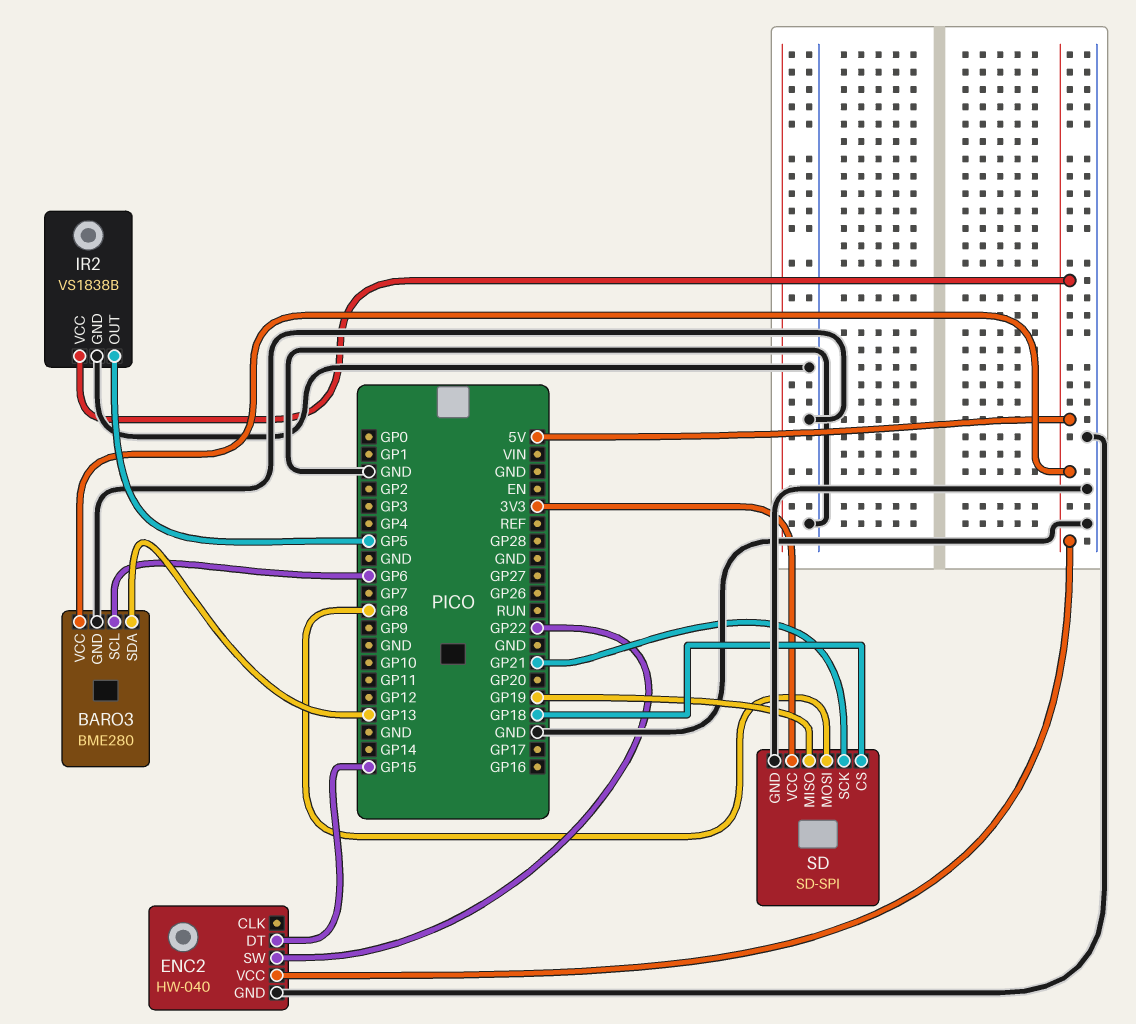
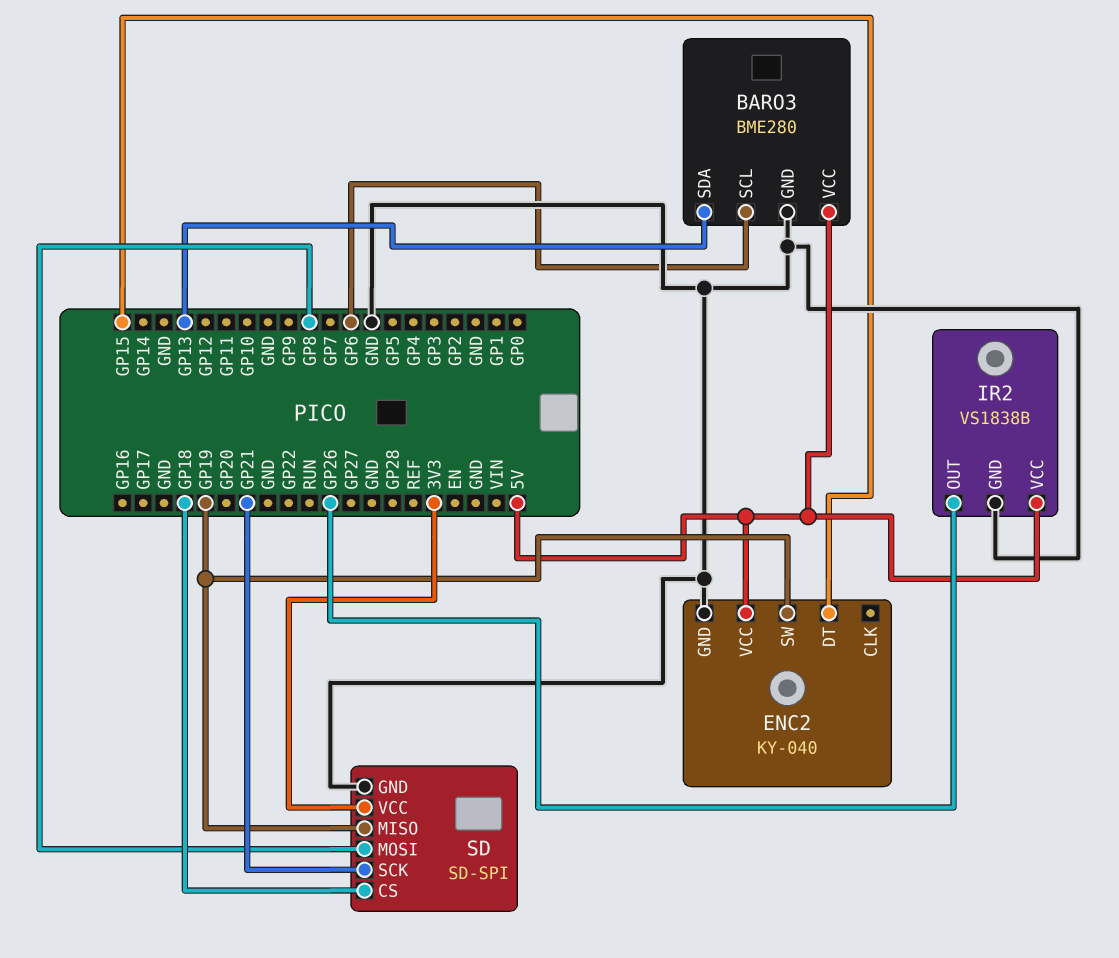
ENC2: HW-040 -> KY-040
ENC2 pin SW: GP22 -> GP19
IR2 pin OUT: GP5 -> GP26

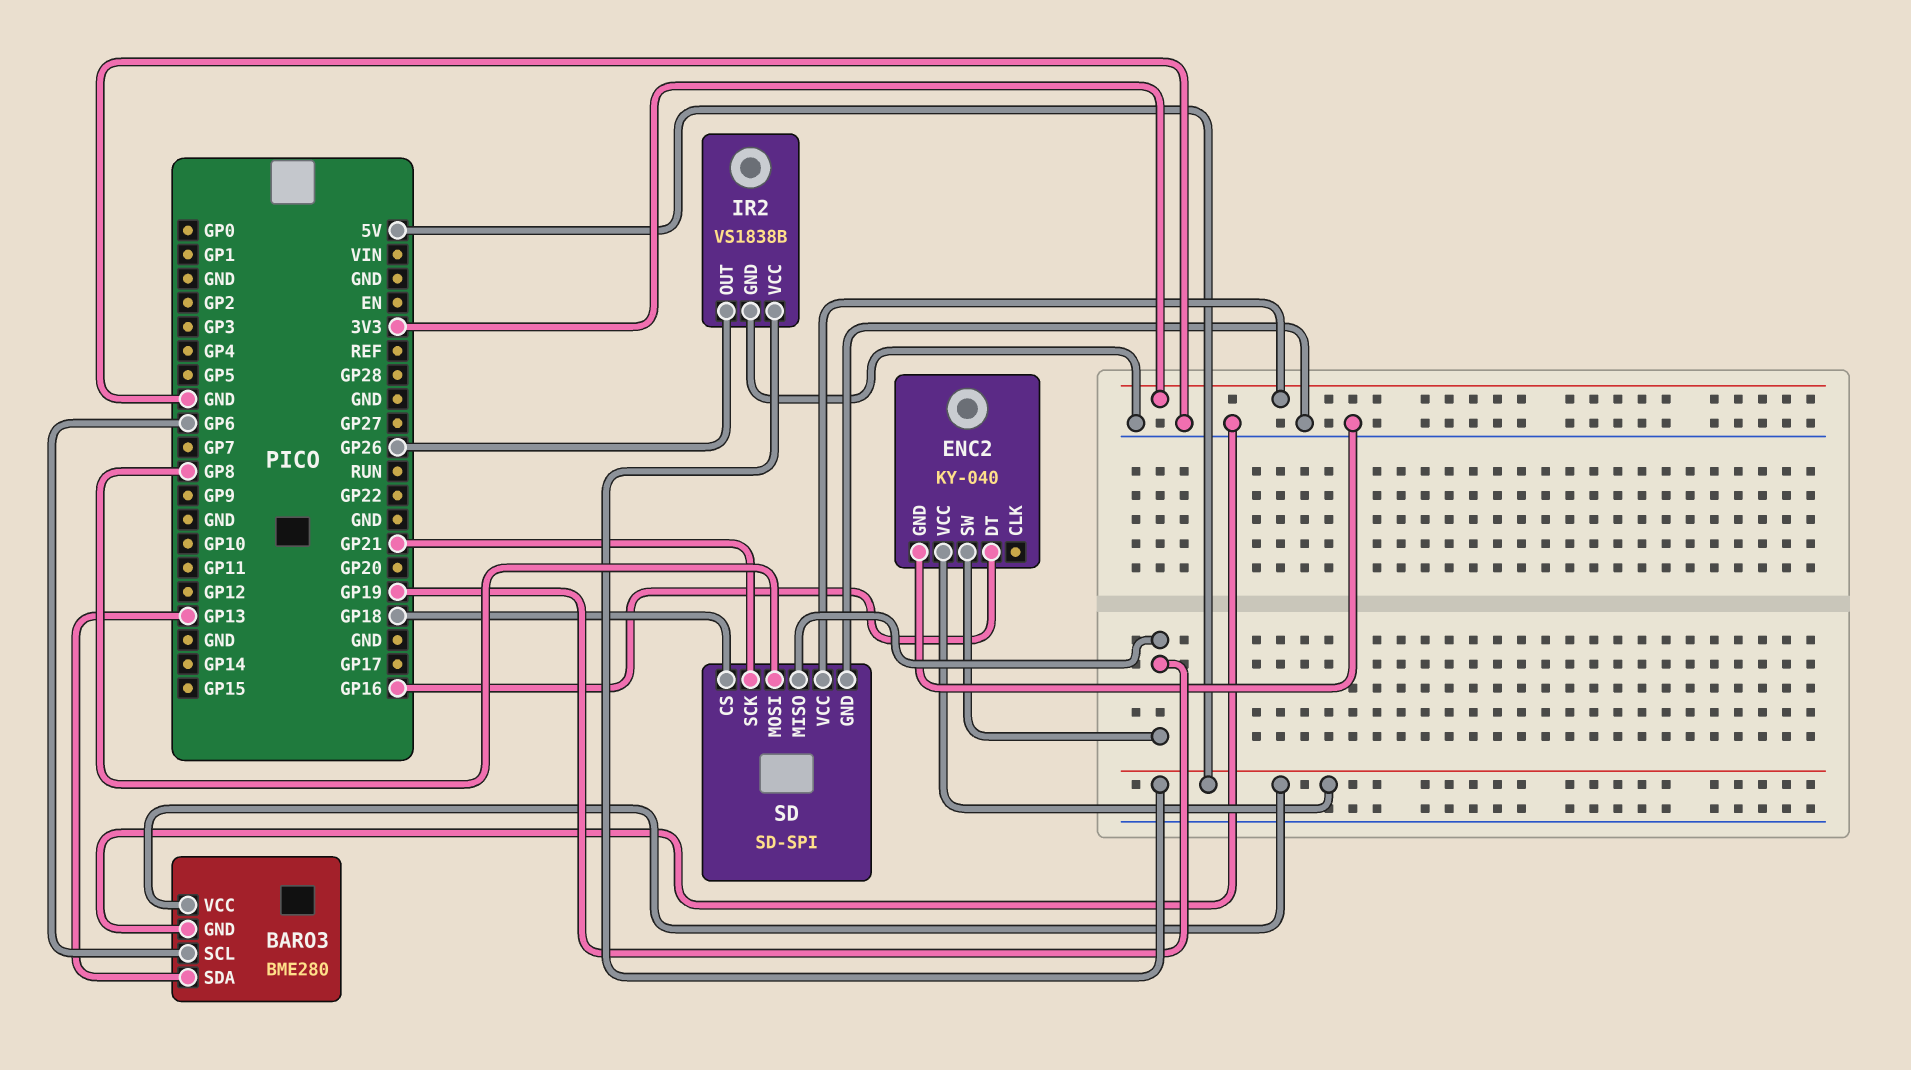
ENC2 pin DT: GP15 -> GP16

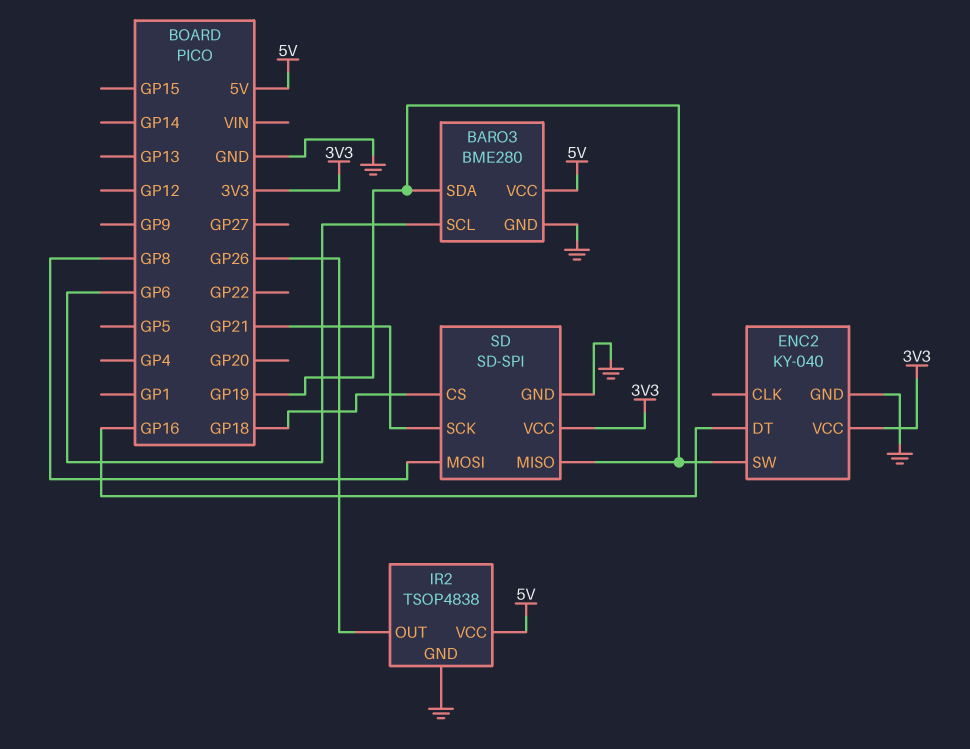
BARO3 pin SDA: GP13 -> GP19
ENC2 pin VCC: 5V -> 3V3
IR2: VS1838B -> TSOP4838

